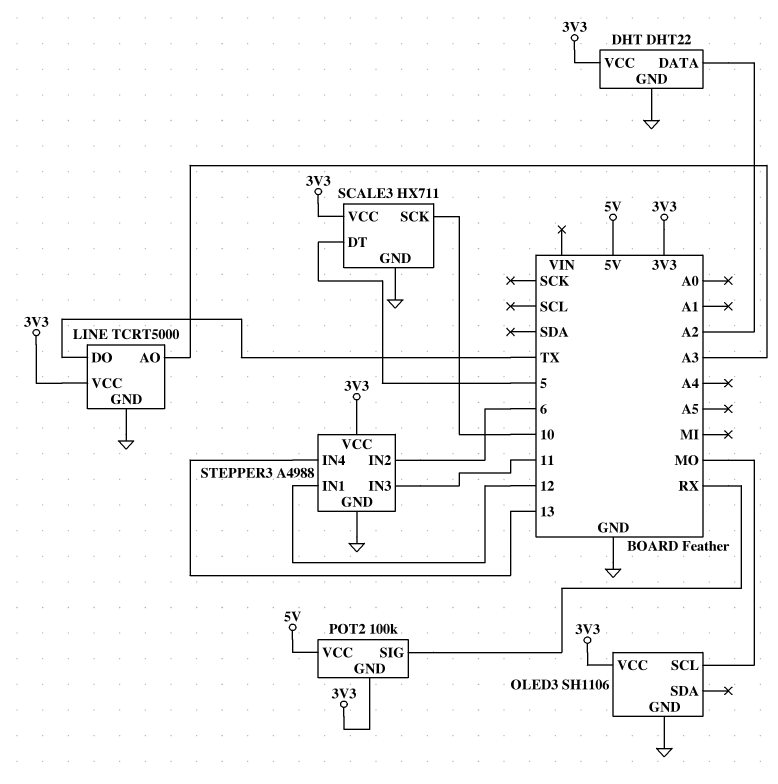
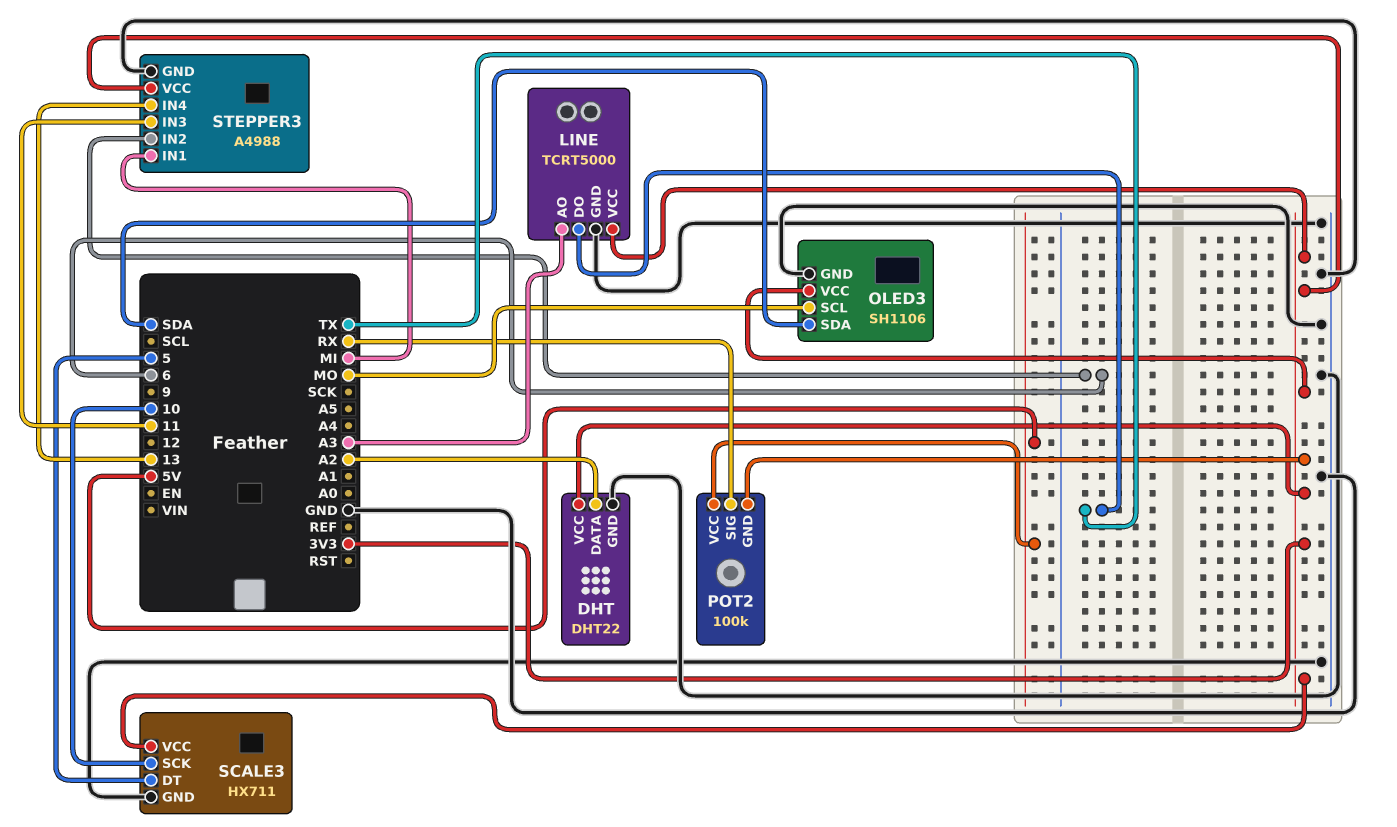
OLED3 pin SDA: none -> SDA
STEPPER3 pin IN1: 12 -> MI

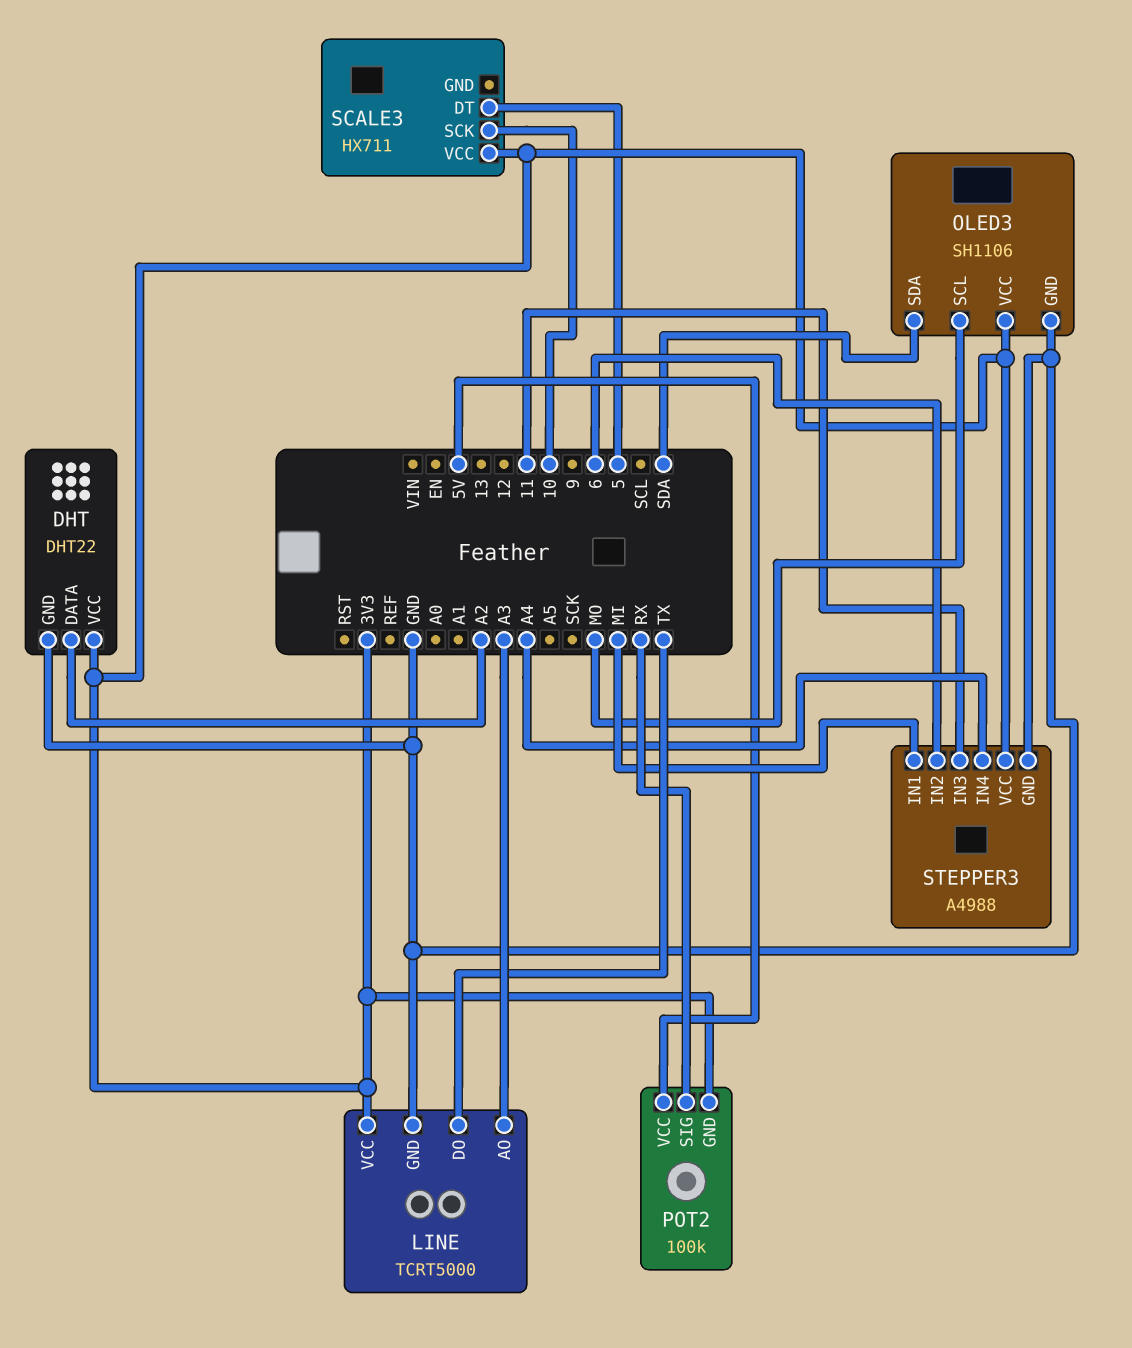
SCALE3 pin GND: GND -> none
STEPPER3 pin IN4: 13 -> A4

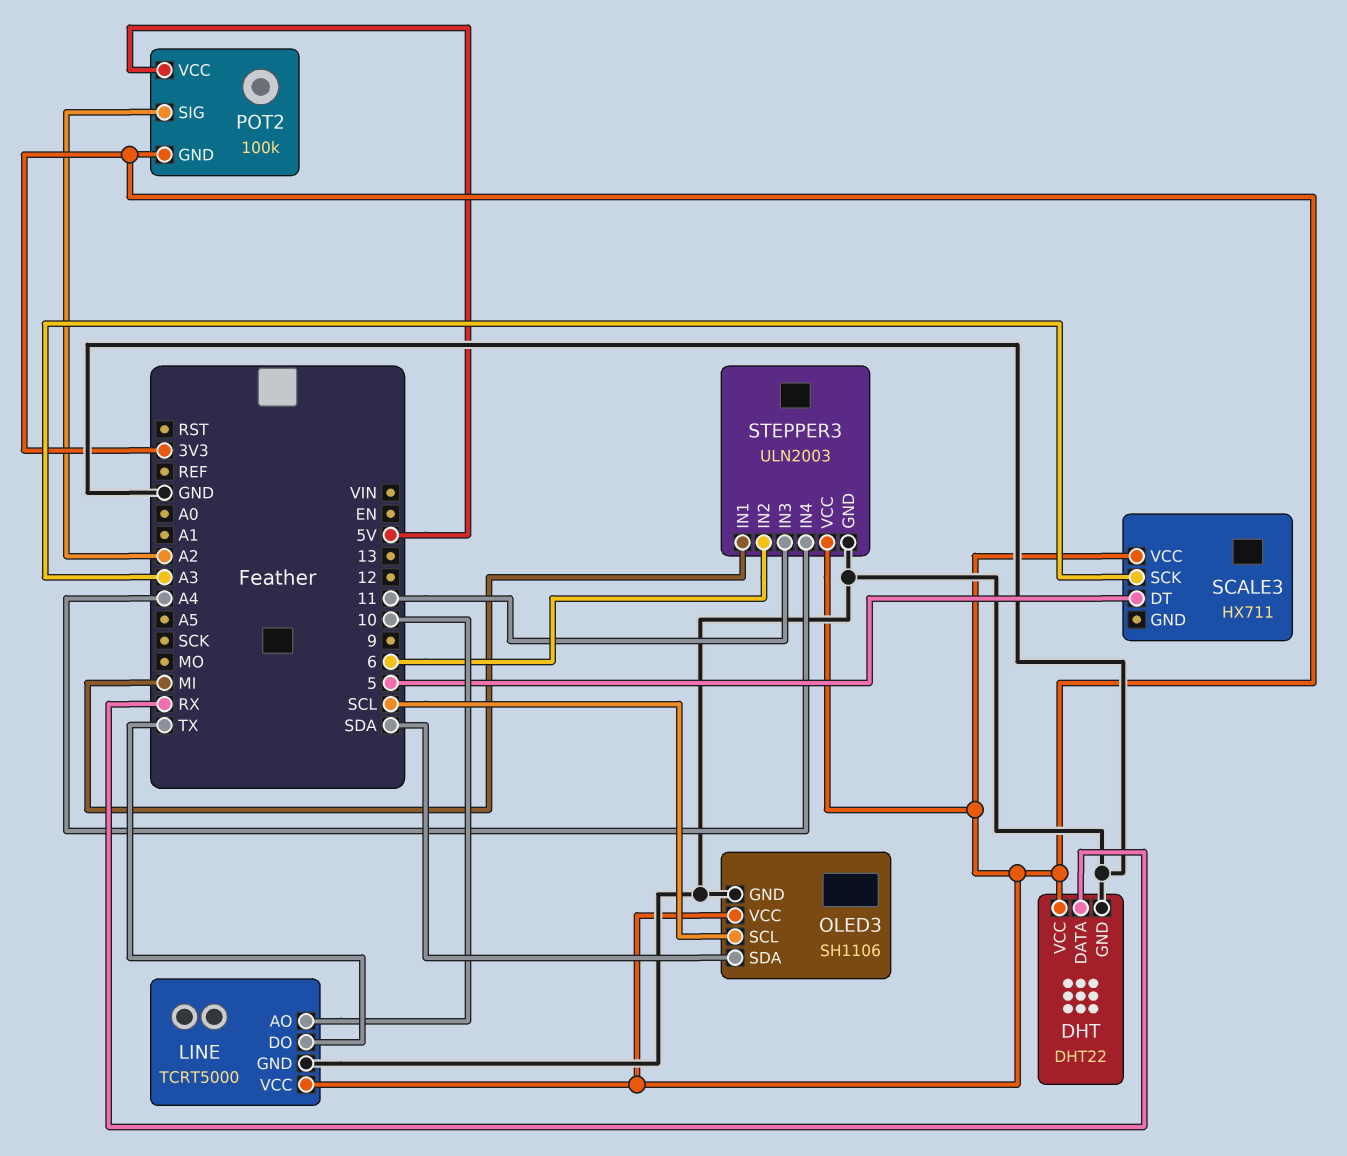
DHT pin DATA: A2 -> RX
LINE pin AO: A3 -> 10
OLED3 pin SCL: MO -> SCL
POT2 pin SIG: RX -> A2
SCALE3 pin SCK: 10 -> A3
STEPPER3: A4988 -> ULN2003

